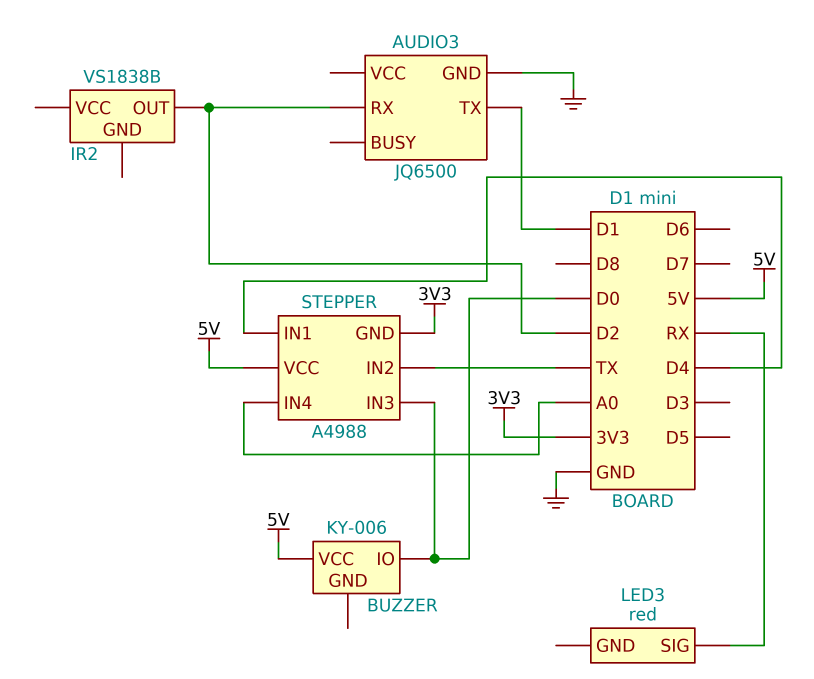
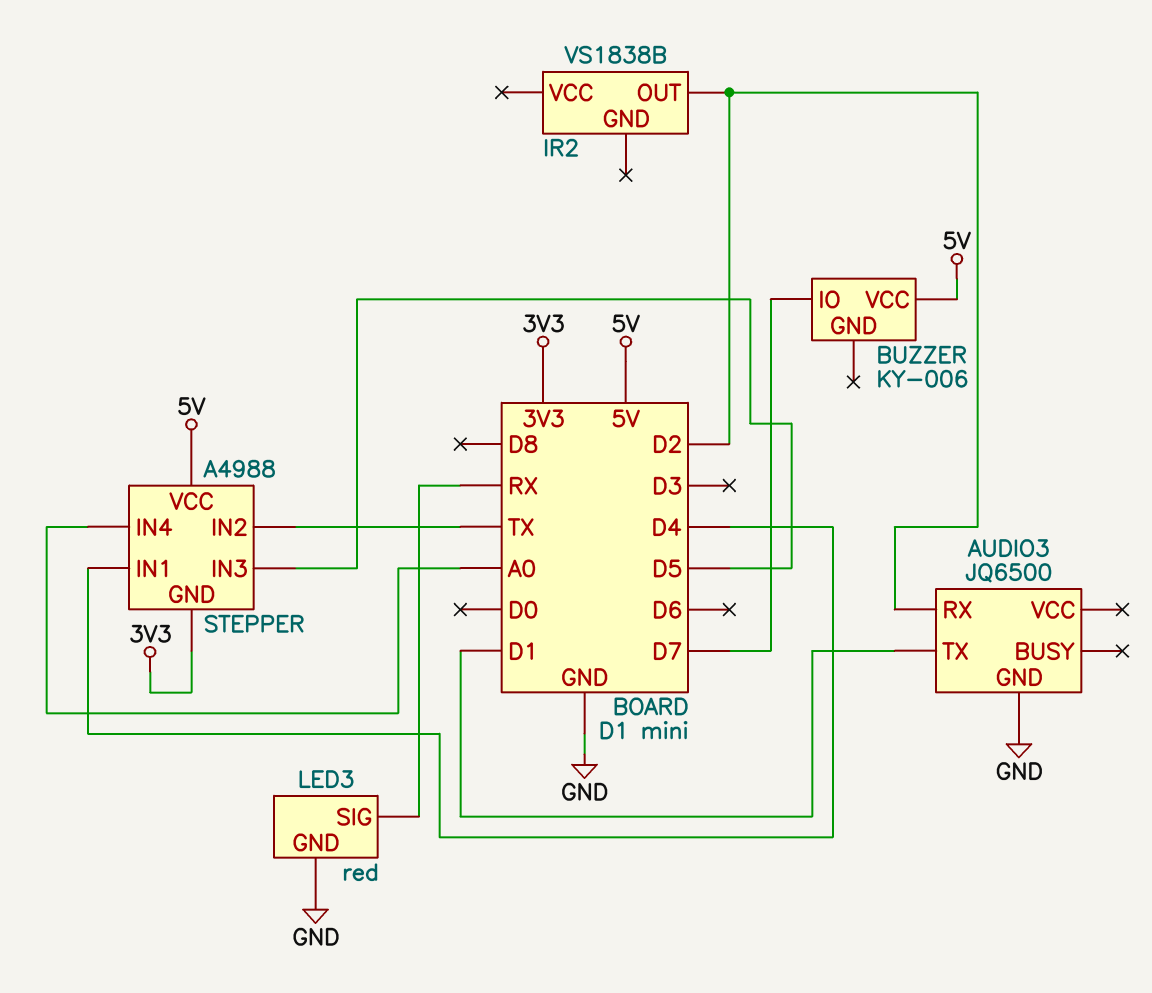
BUZZER pin IO: D0 -> D7
LED3 pin GND: none -> GND
STEPPER pin IN3: D0 -> D5

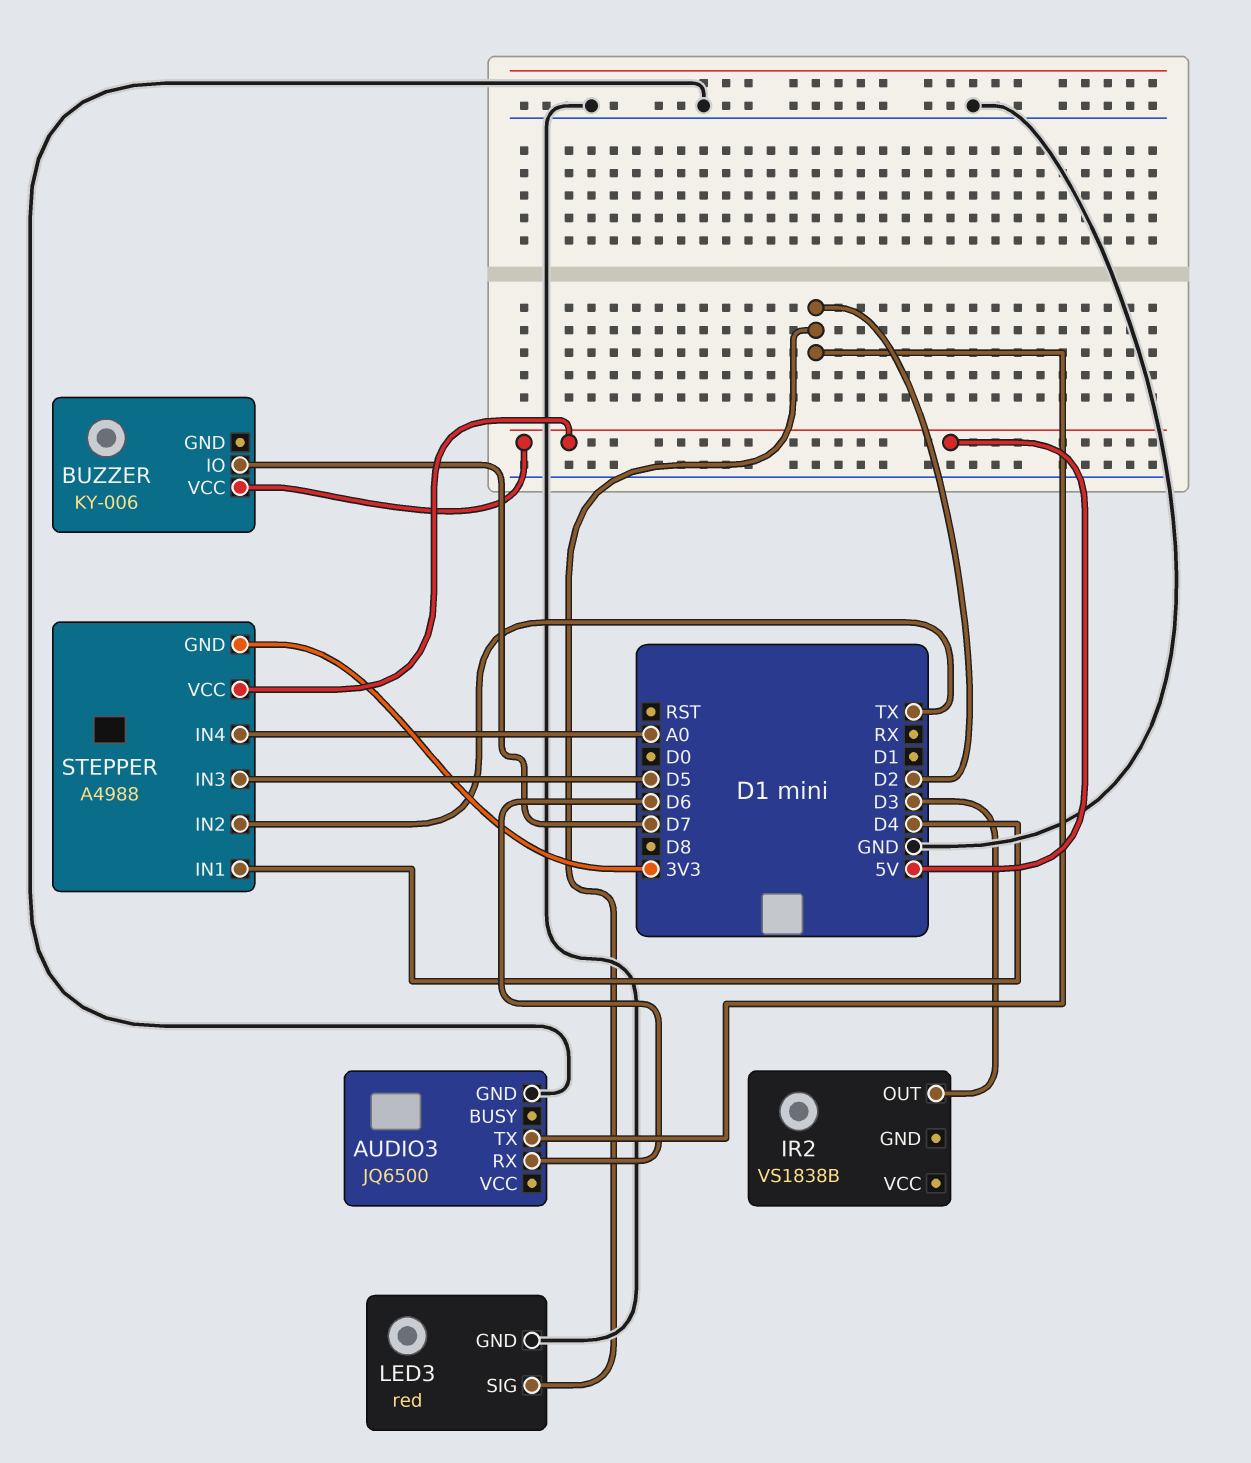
AUDIO3 pin RX: D2 -> D6
AUDIO3 pin TX: D1 -> D2
IR2 pin OUT: D2 -> D3
LED3 pin SIG: RX -> D2

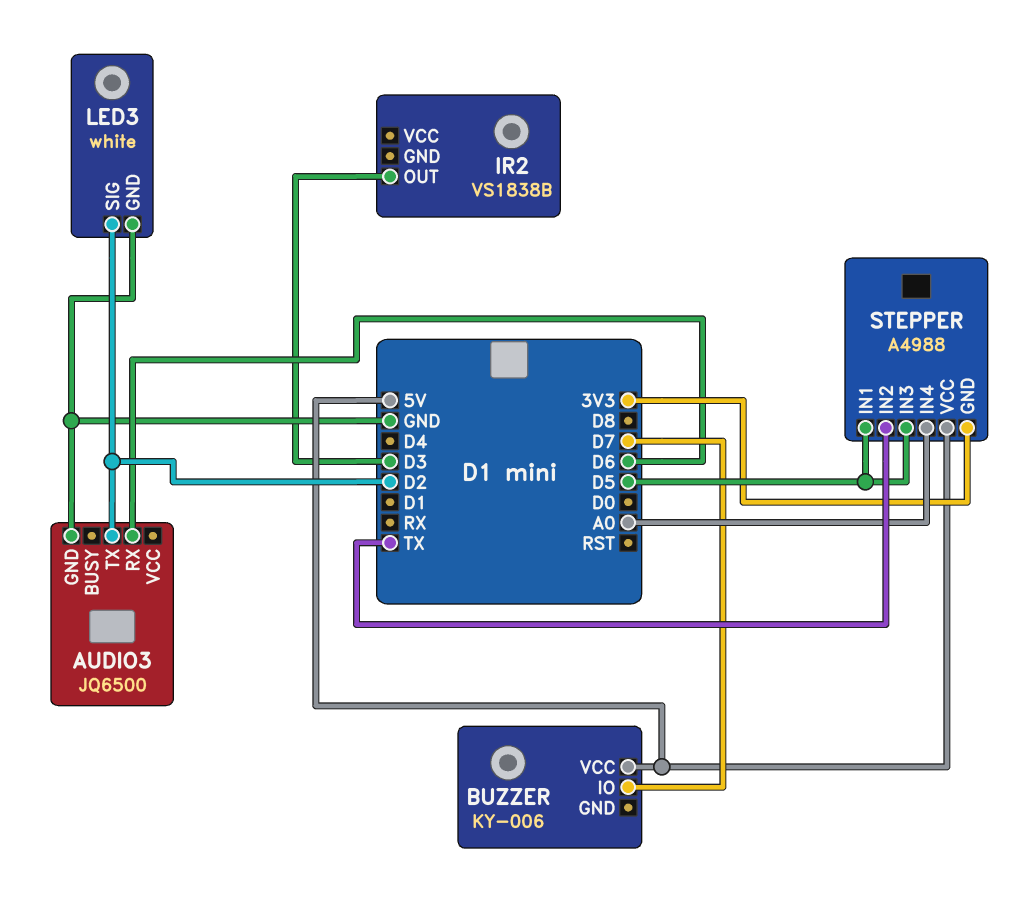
LED3: red -> white
STEPPER pin IN1: D4 -> D5

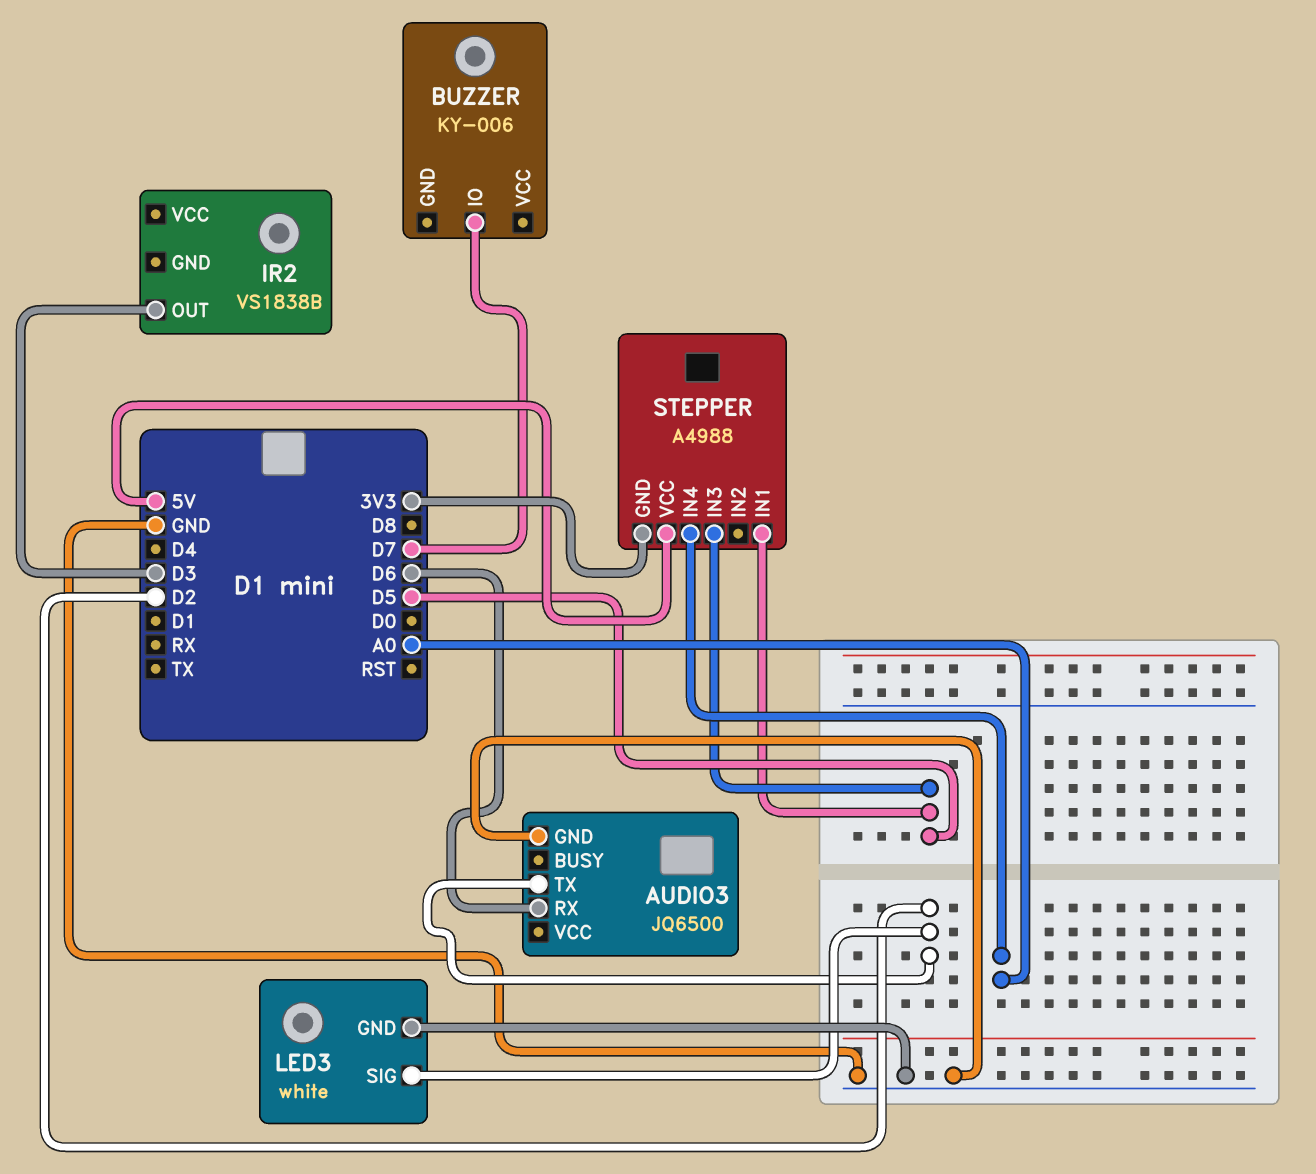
BUZZER pin VCC: 5V -> none
STEPPER pin IN2: TX -> none

